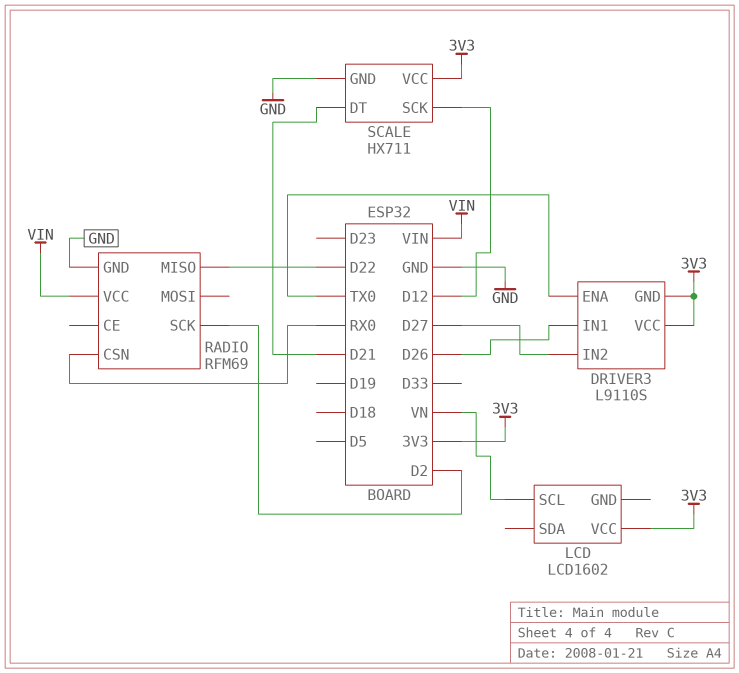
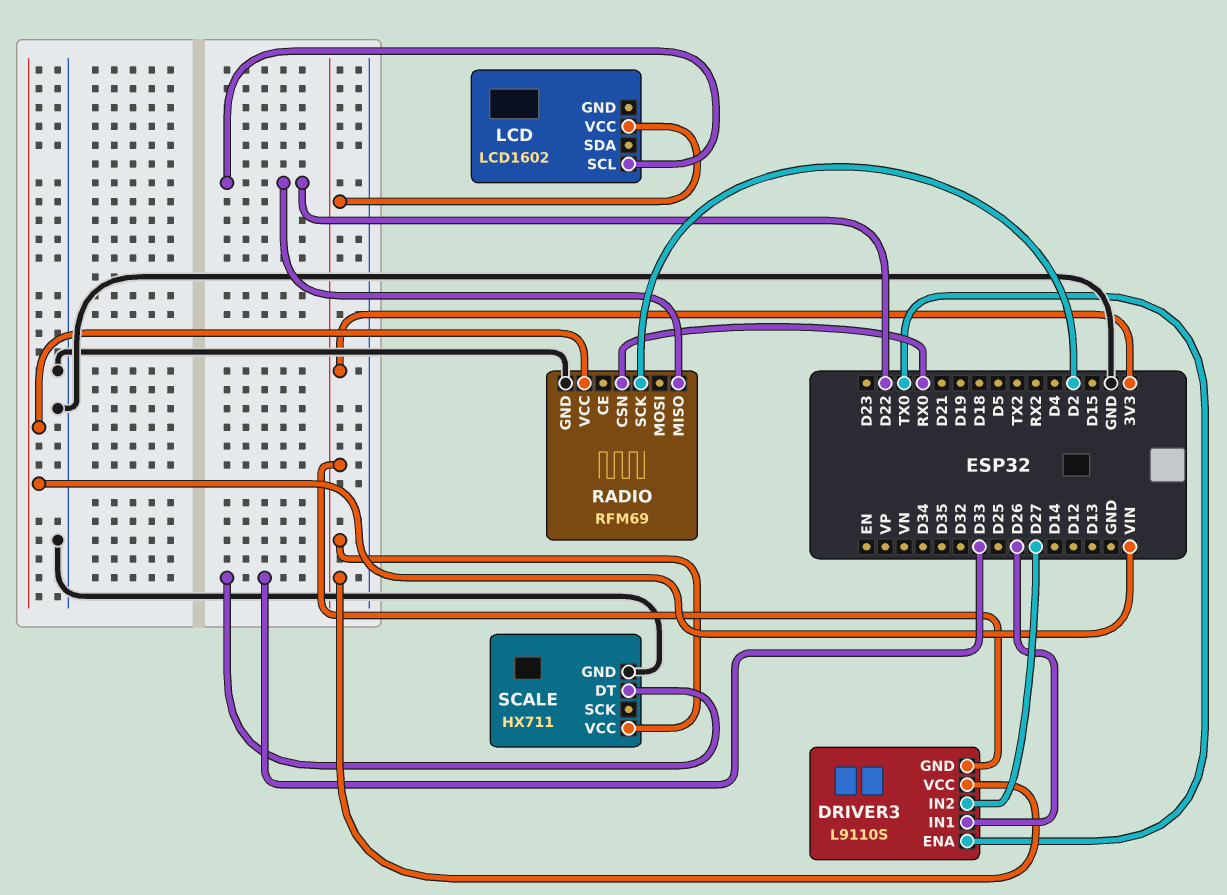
LCD pin SCL: VN -> D22
SCALE pin DT: D21 -> D33
SCALE pin SCK: D12 -> none

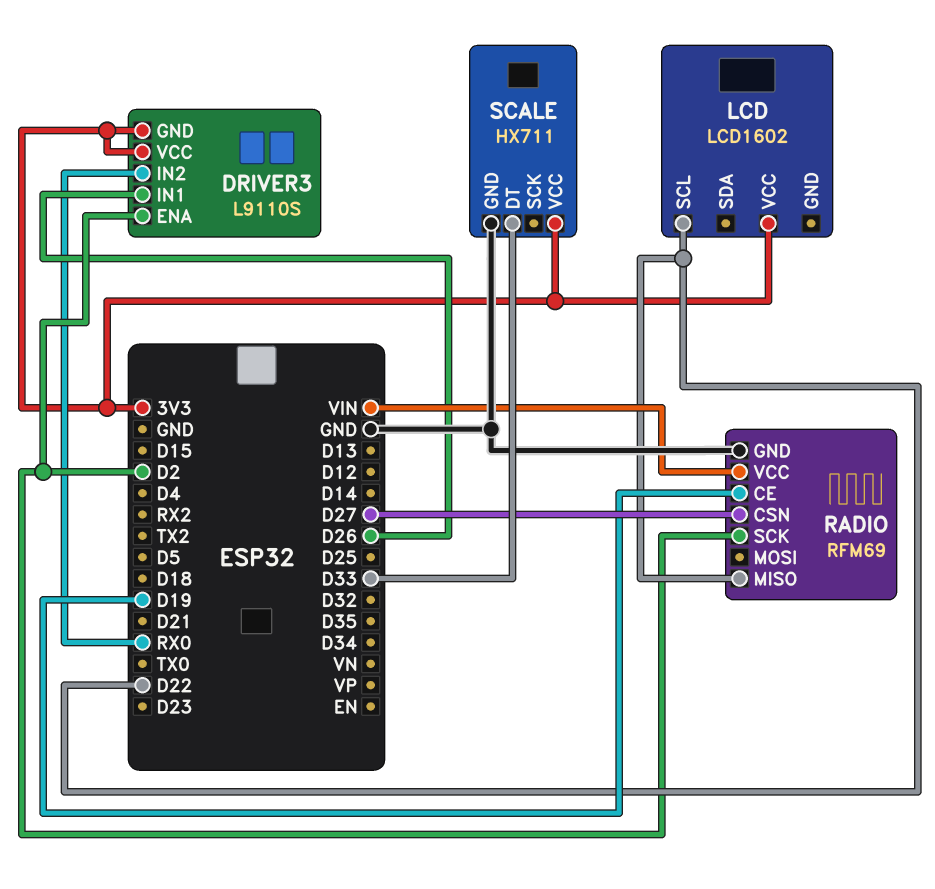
DRIVER3 pin ENA: TX0 -> D2
DRIVER3 pin IN2: D27 -> RX0
RADIO pin CE: none -> D19
RADIO pin CSN: RX0 -> D27

